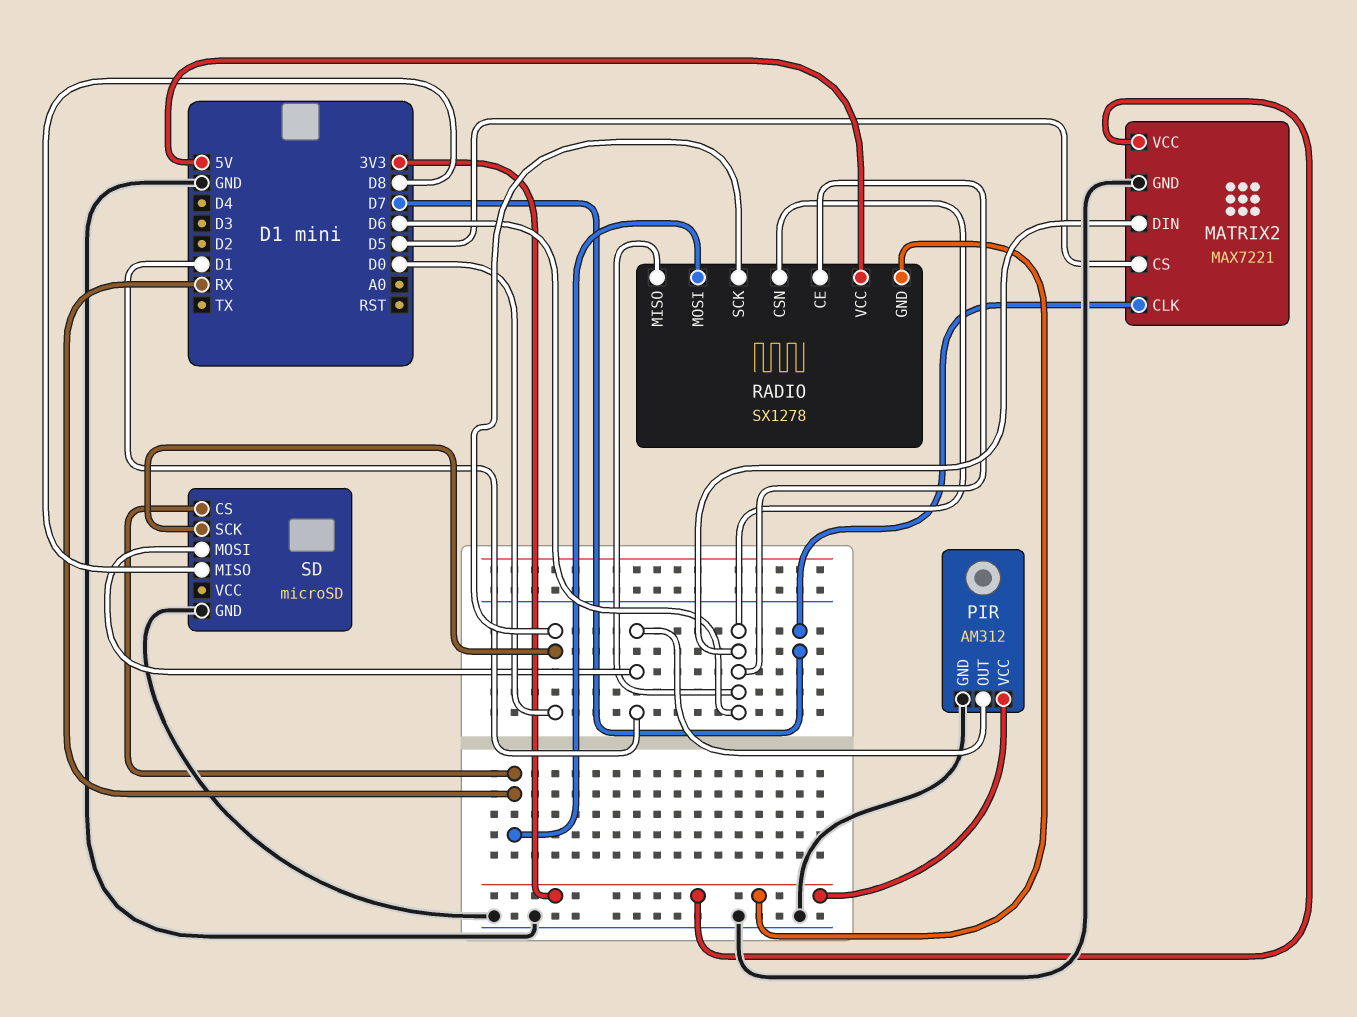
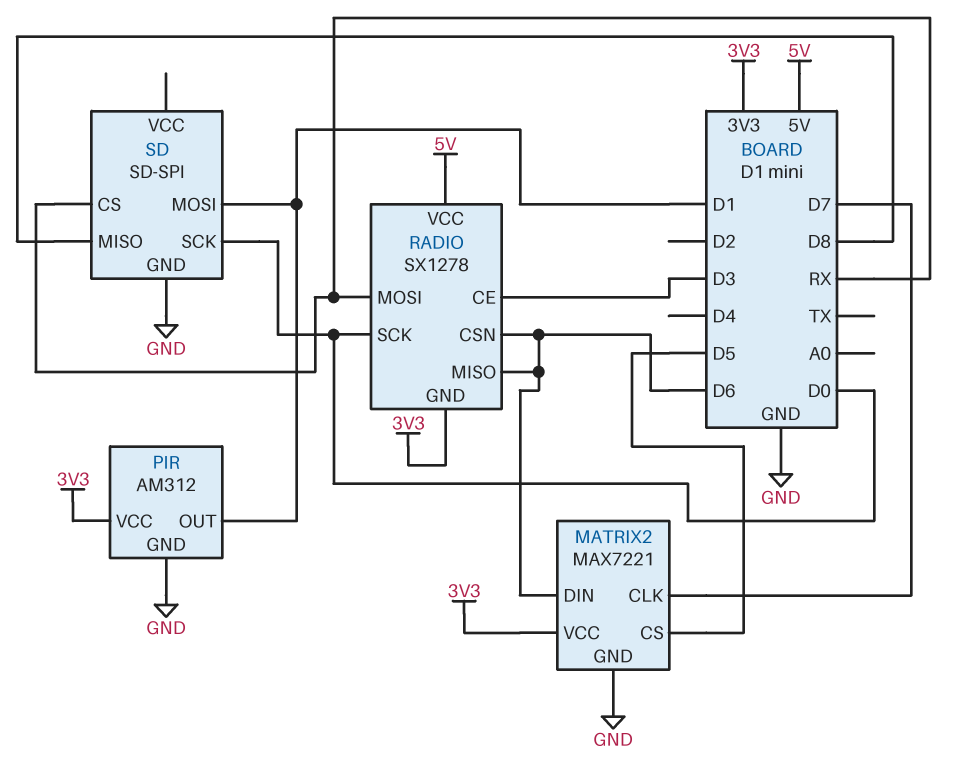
RADIO pin CE: D6 -> D3
SD: microSD -> SD-SPI

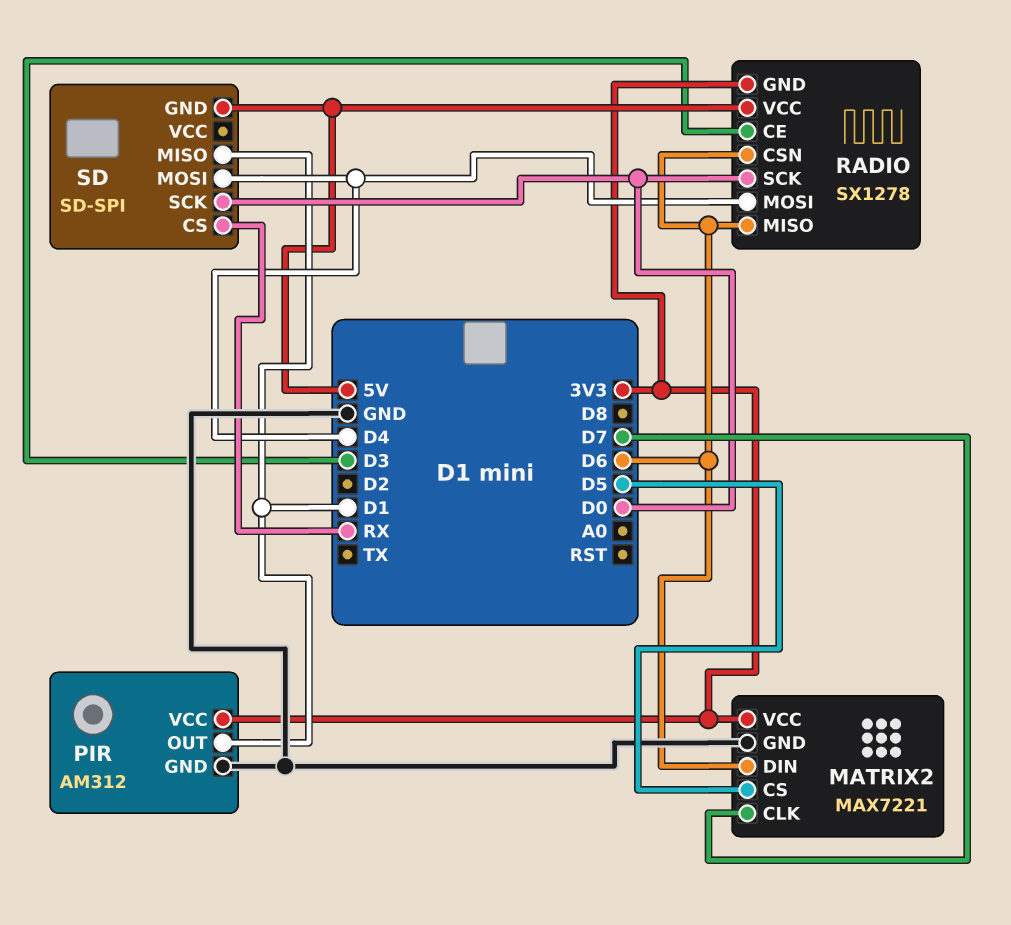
RADIO pin MOSI: RX -> D4
SD pin GND: GND -> 5V
SD pin MISO: D8 -> D1
SD pin MOSI: D1 -> D4

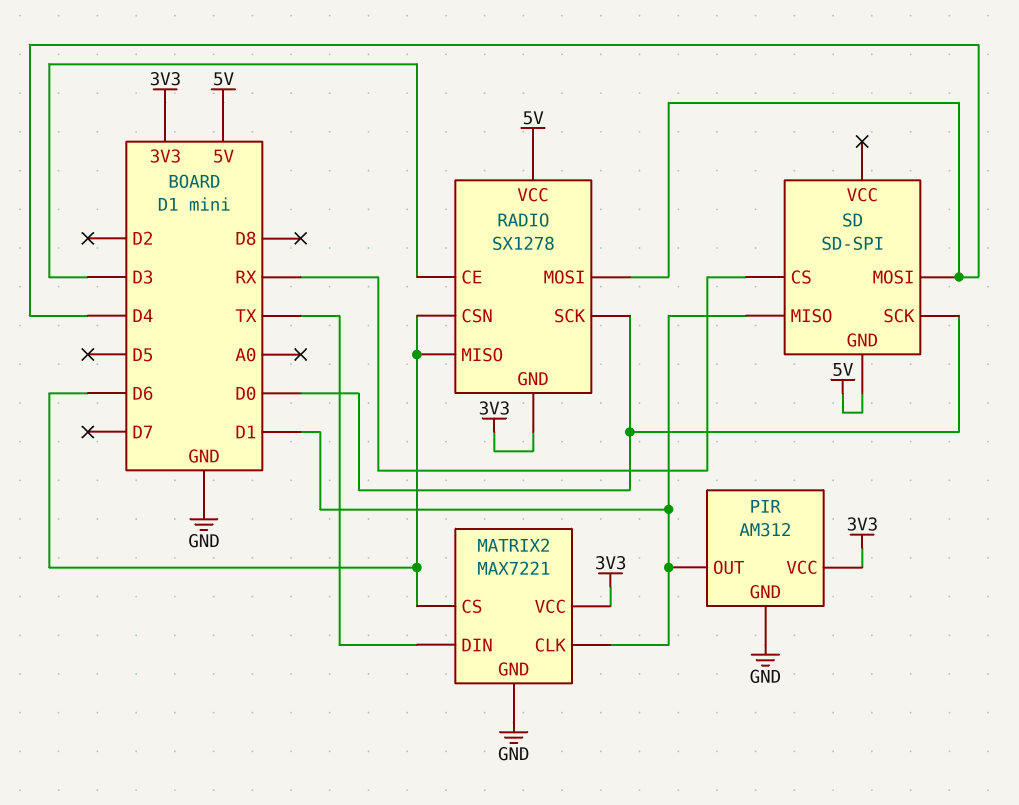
MATRIX2 pin CLK: D7 -> D1
MATRIX2 pin CS: D5 -> D6
MATRIX2 pin DIN: D6 -> TX

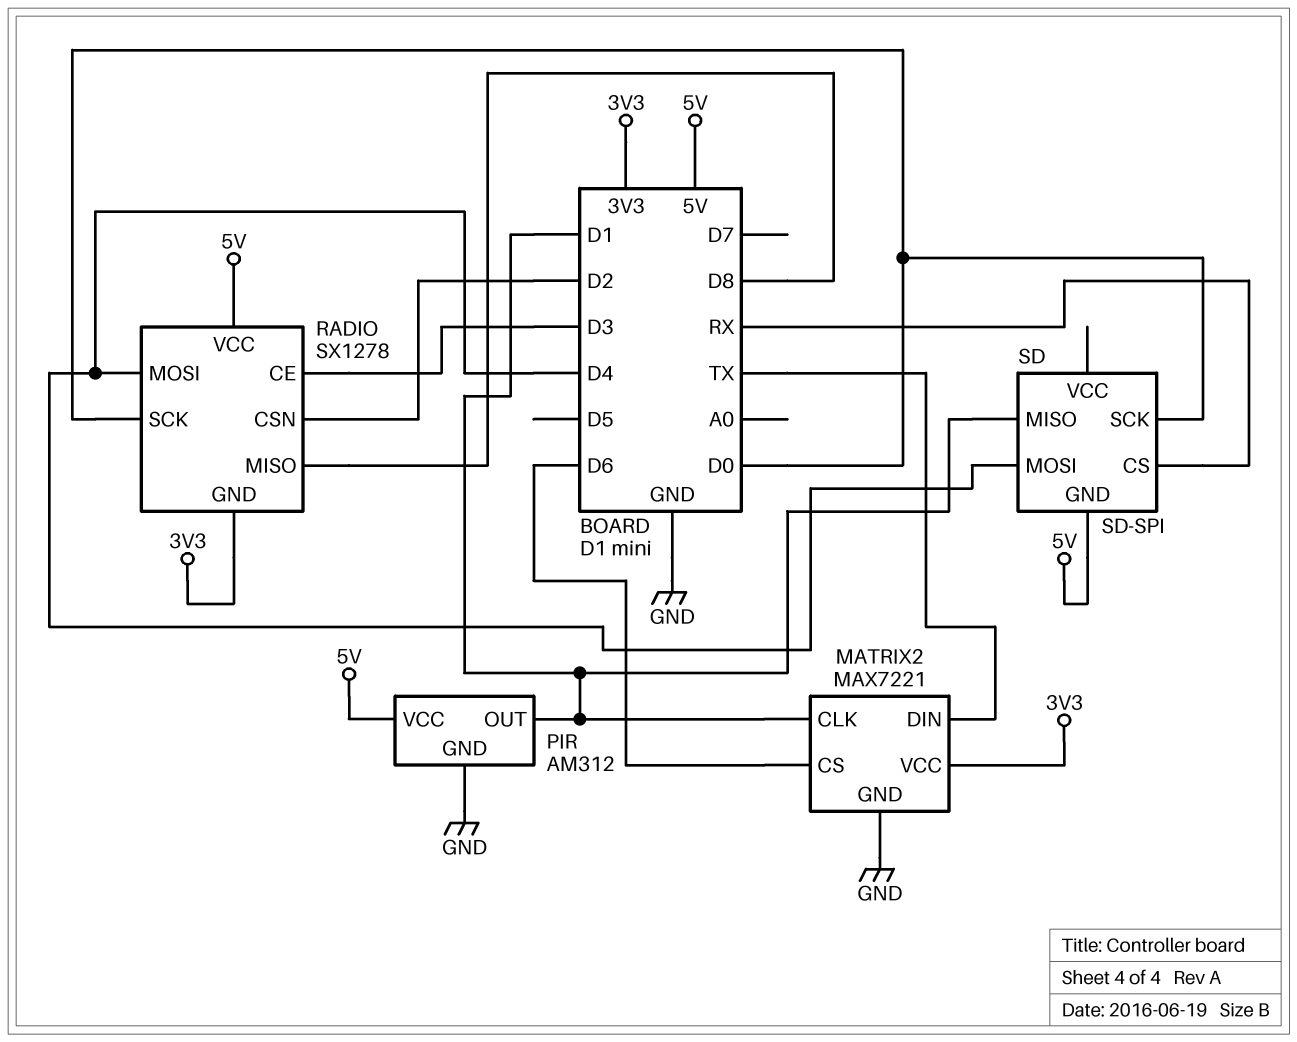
PIR pin VCC: 3V3 -> 5V
RADIO pin CSN: D6 -> D2
RADIO pin MISO: D6 -> D8

